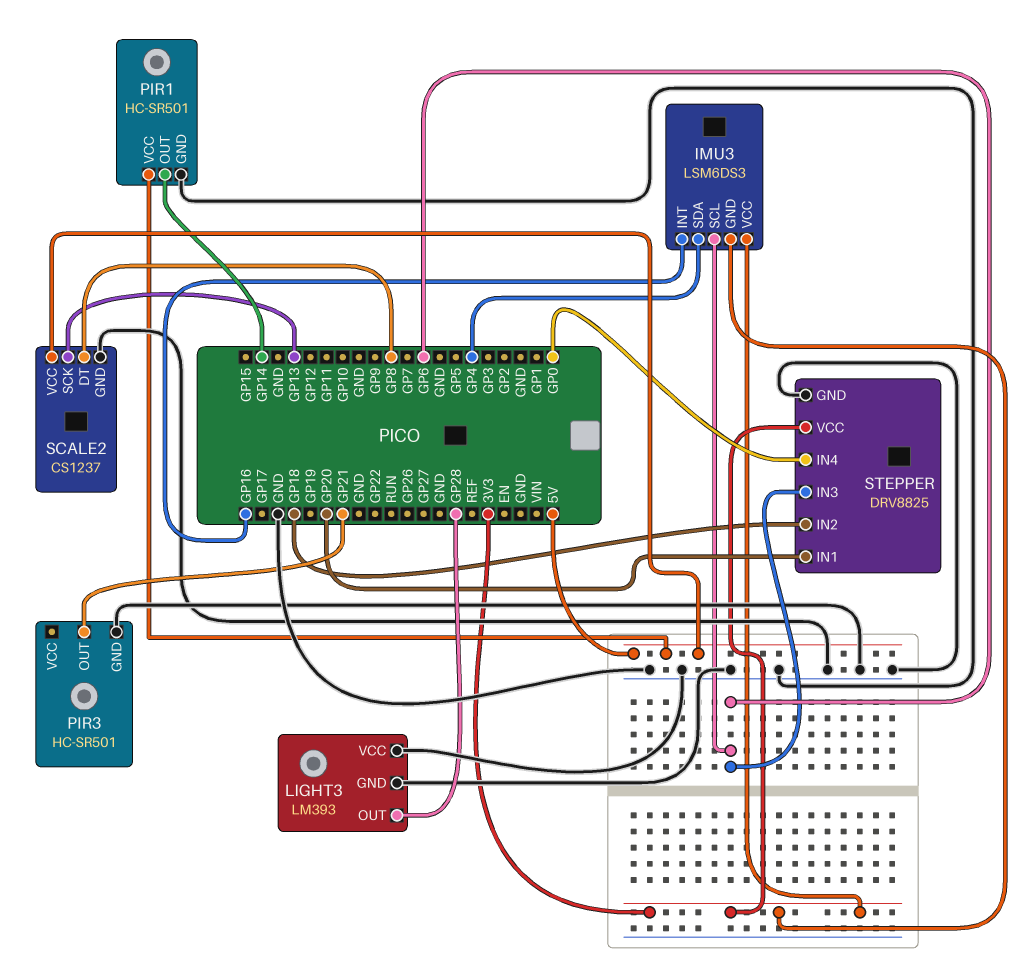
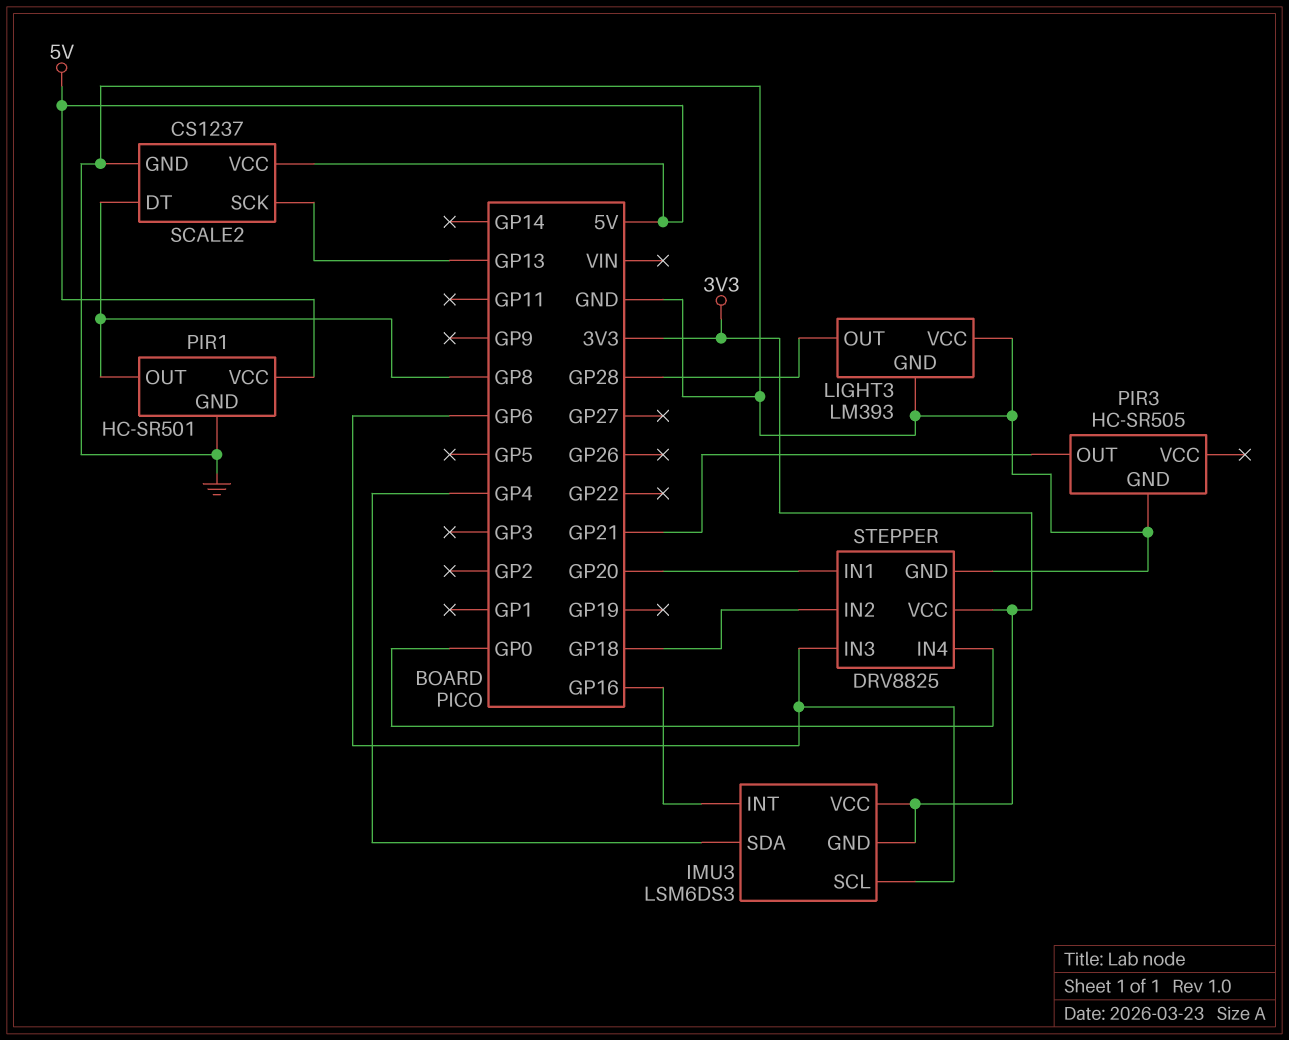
PIR1 pin OUT: GP14 -> GP8
PIR3: HC-SR501 -> HC-SR505

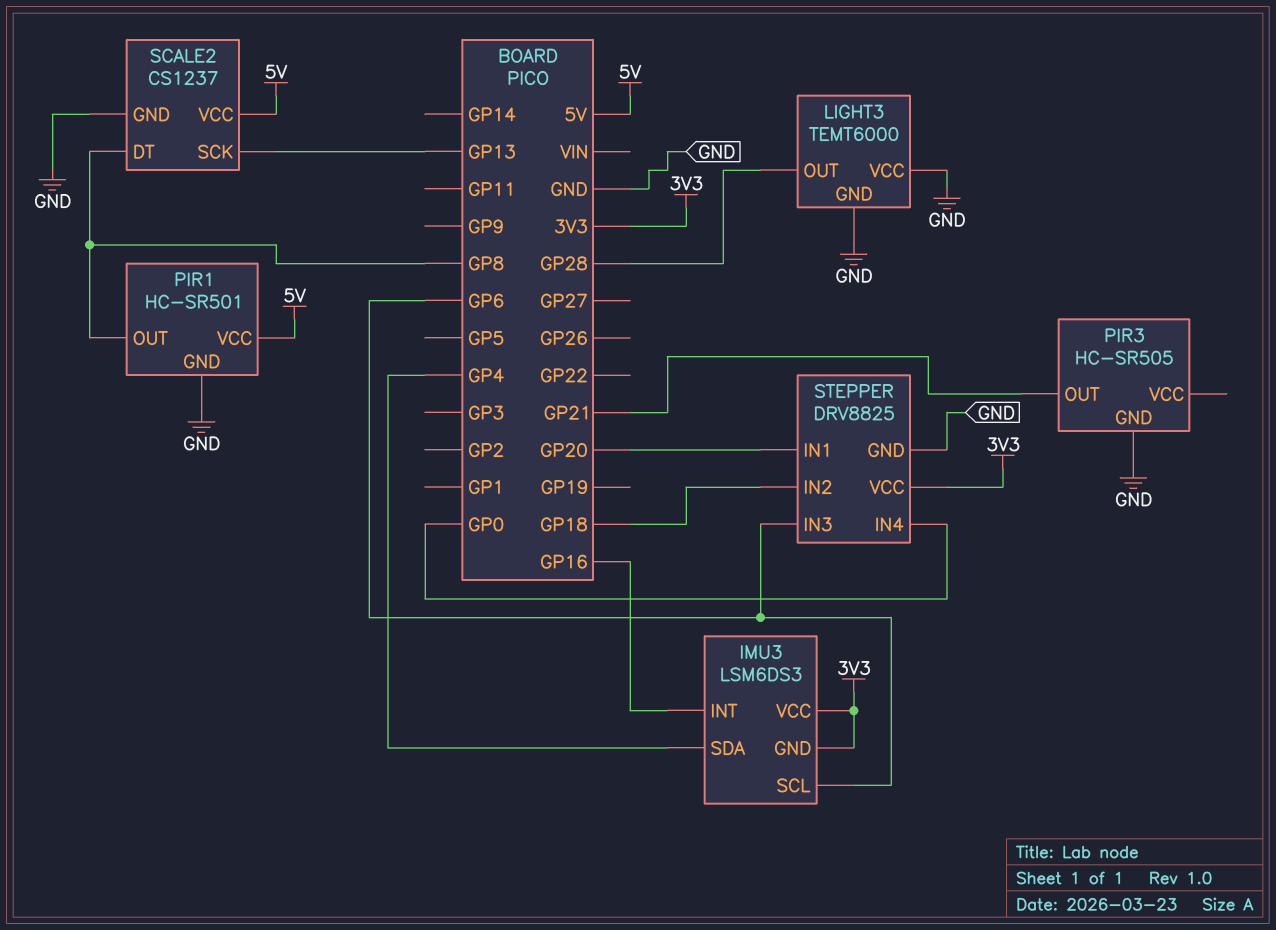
LIGHT3: LM393 -> TEMT6000

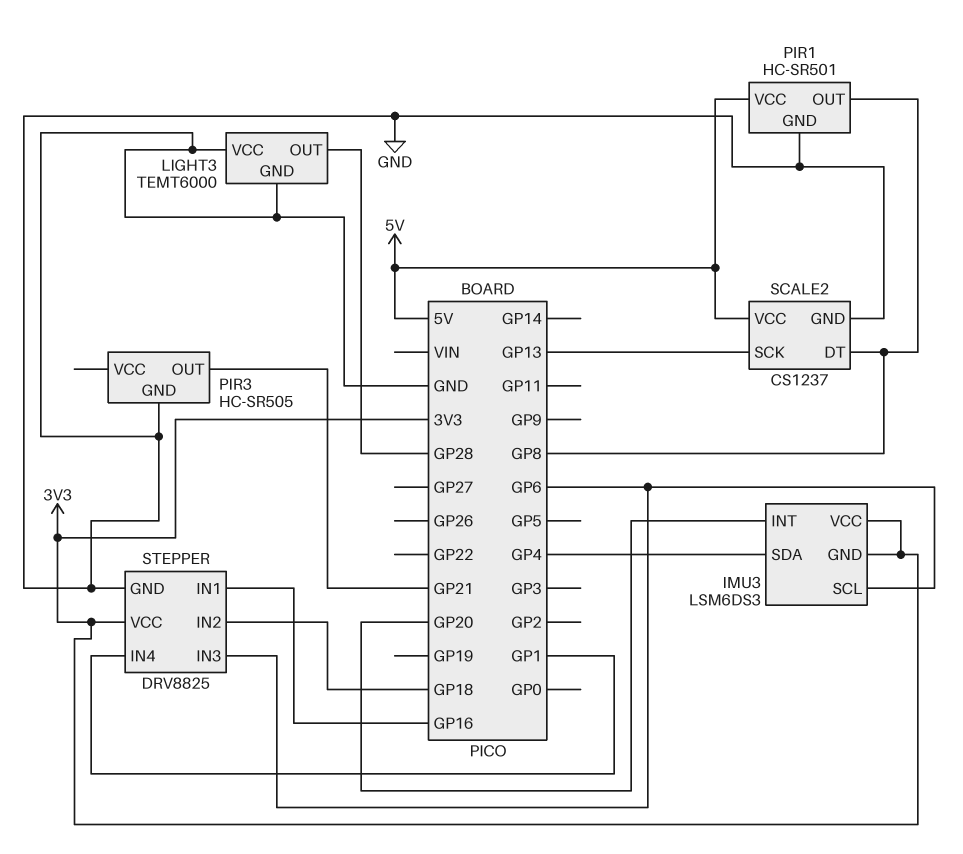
IMU3 pin INT: GP16 -> GP20
STEPPER pin IN1: GP20 -> GP16
STEPPER pin IN4: GP0 -> GP1

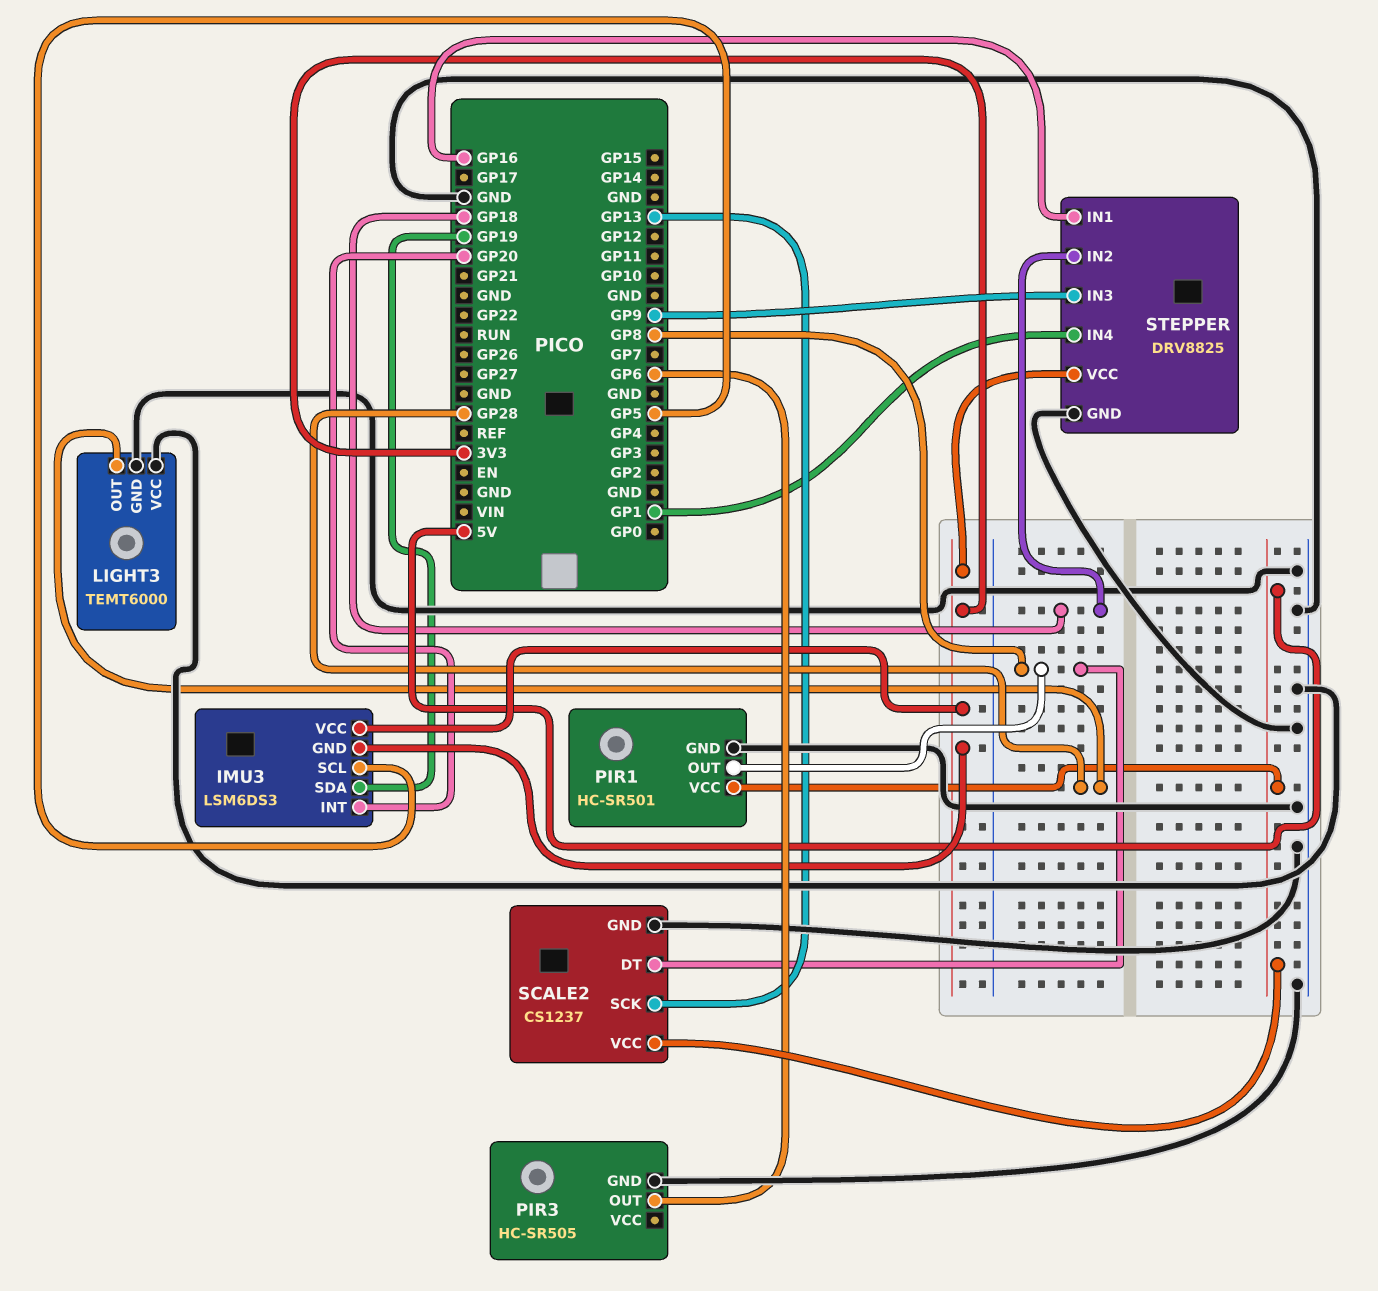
IMU3 pin SCL: GP6 -> GP5
IMU3 pin SDA: GP4 -> GP19
PIR3 pin OUT: GP21 -> GP6
STEPPER pin IN3: GP6 -> GP9

